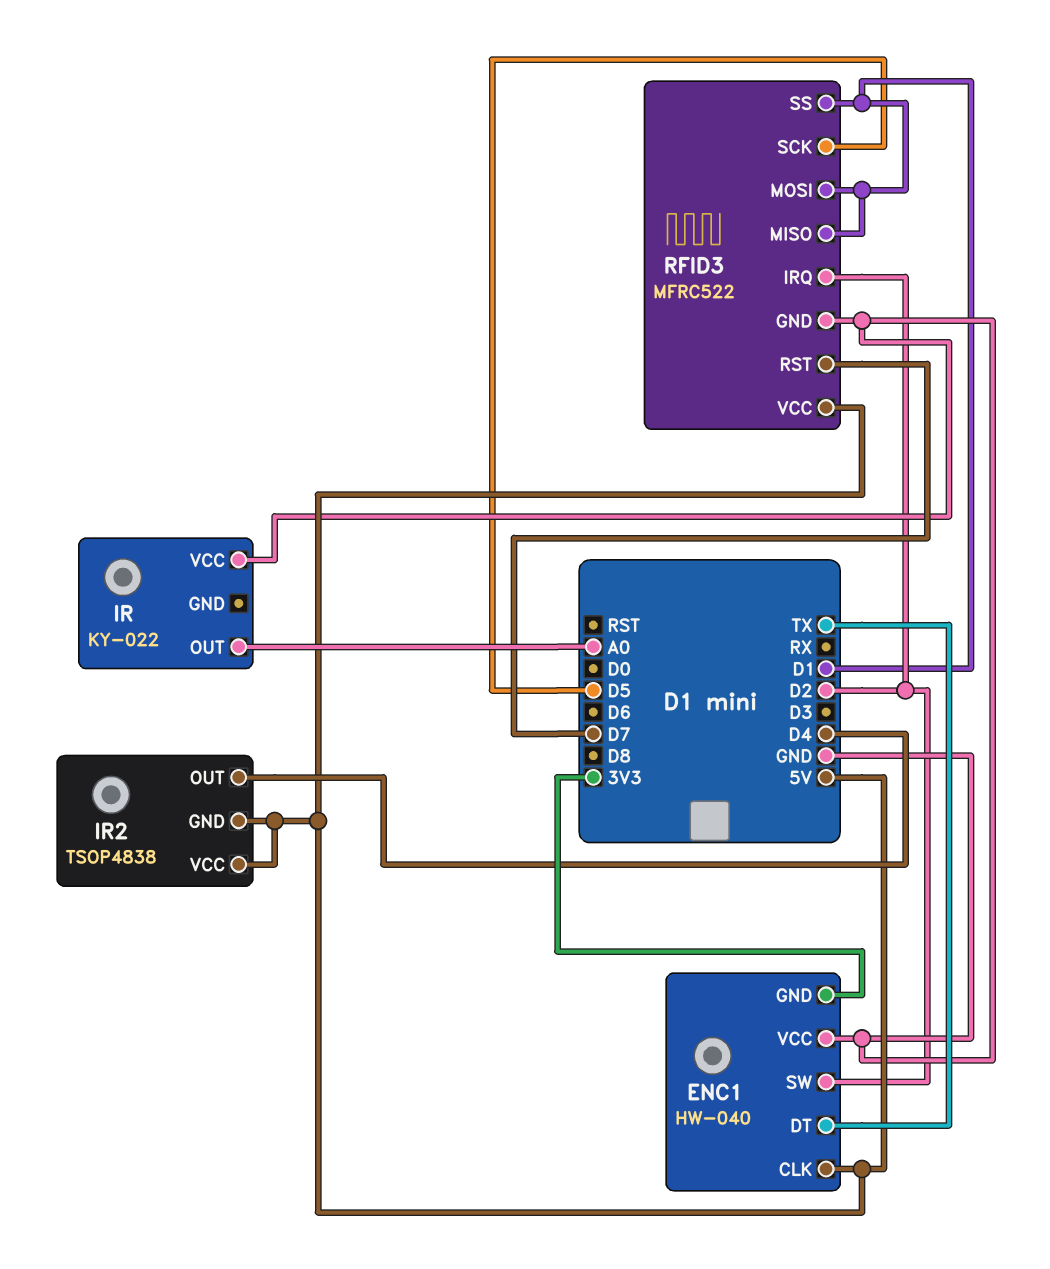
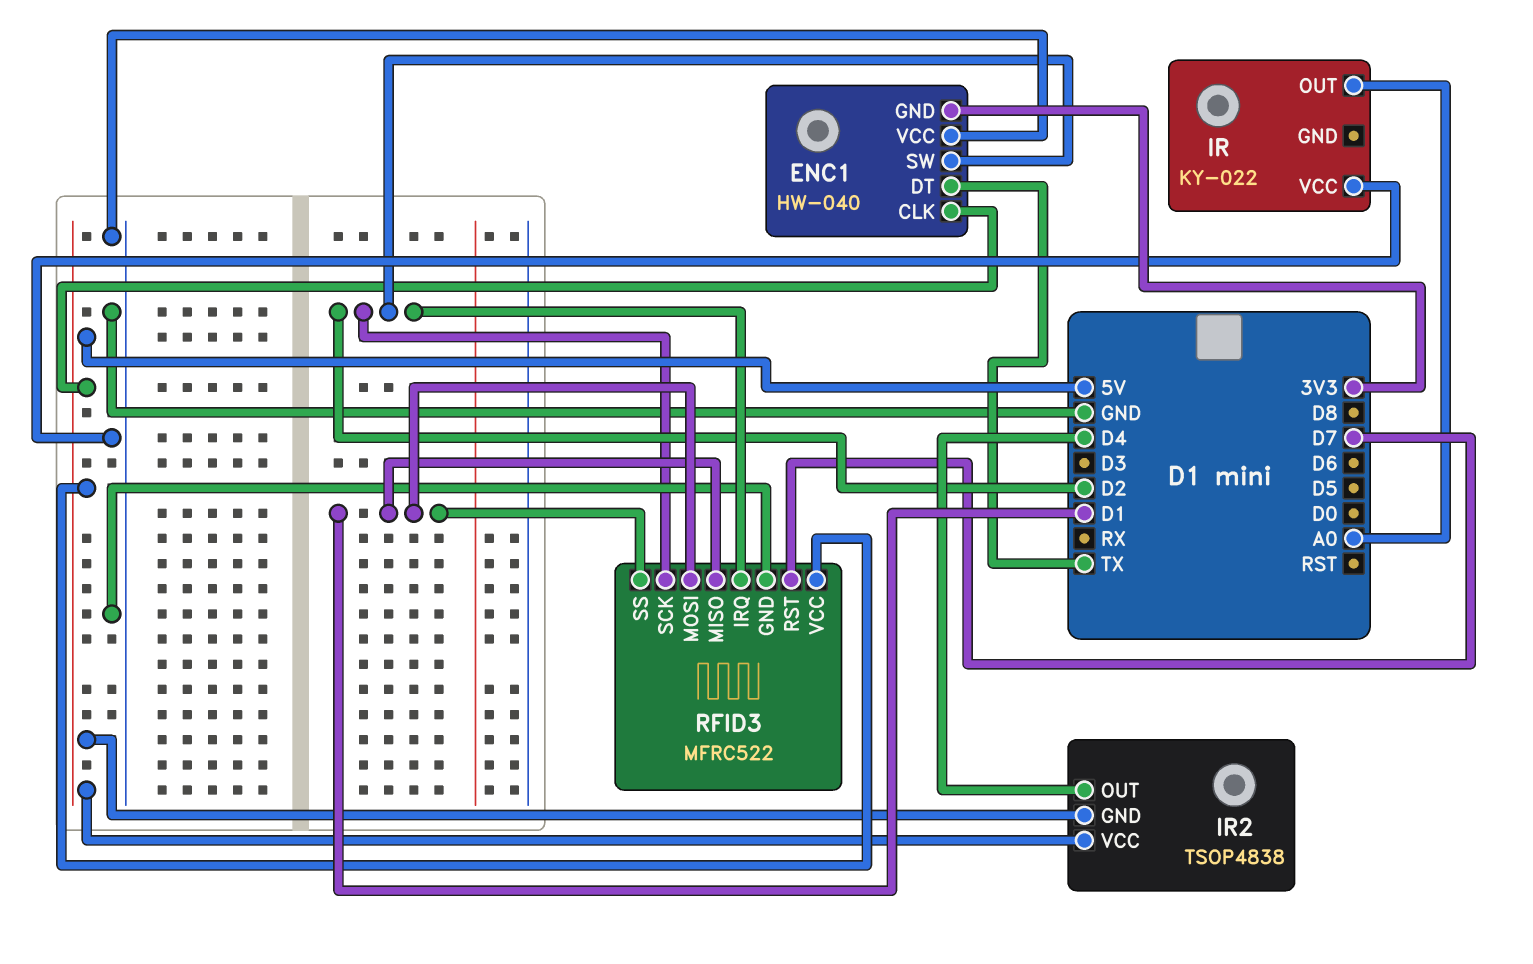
RFID3 pin SCK: D5 -> D2

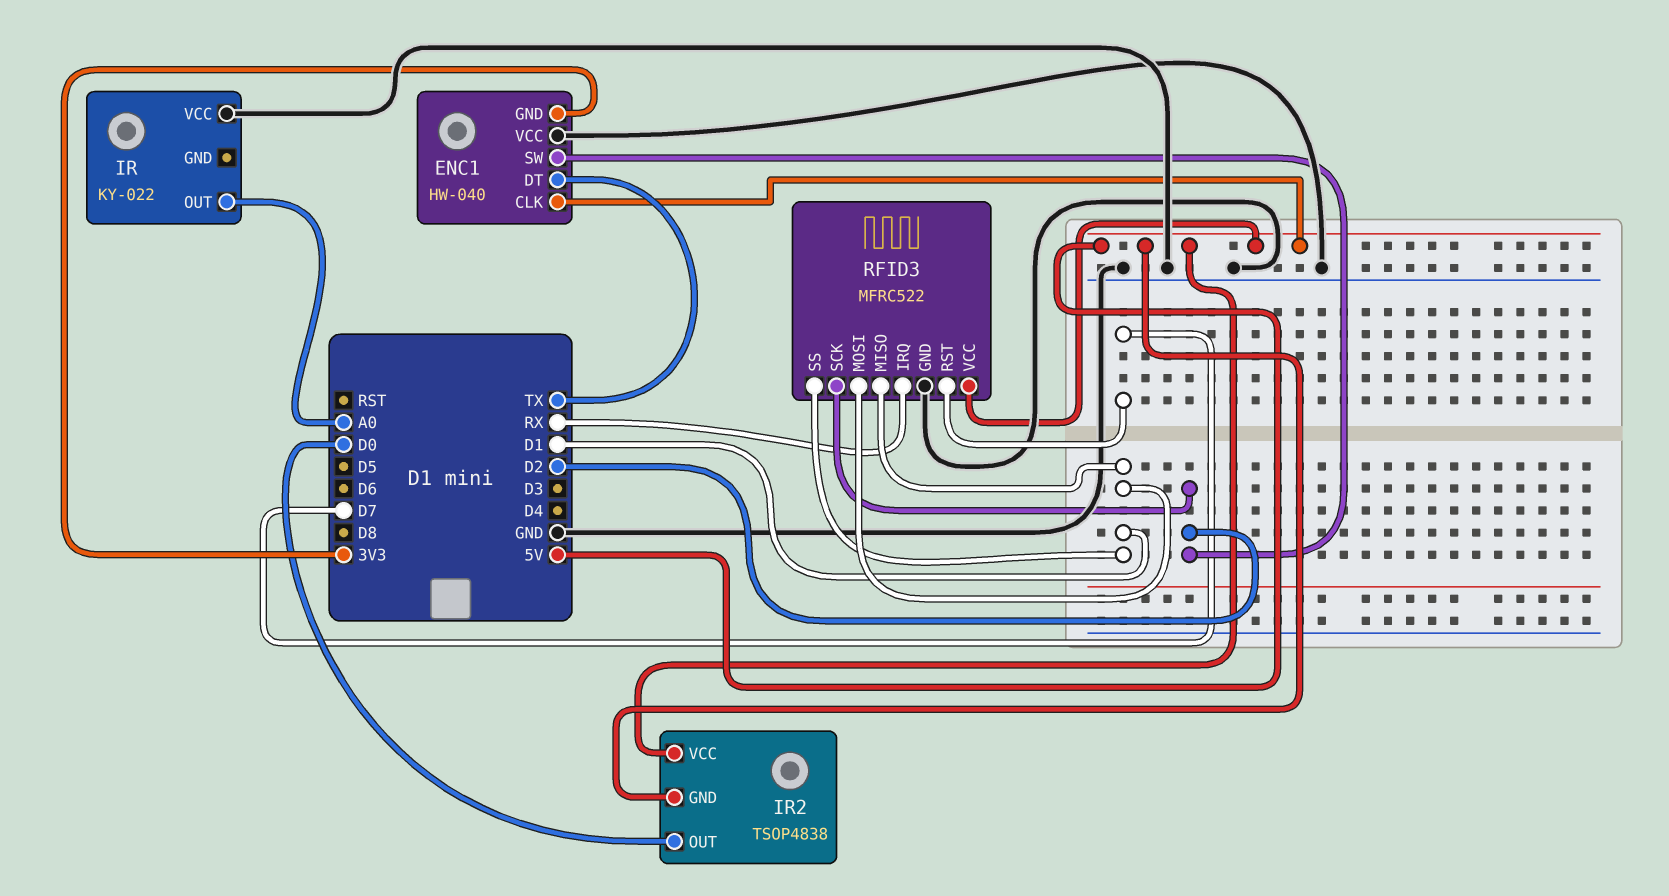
IR2 pin OUT: D4 -> D0
RFID3 pin IRQ: D2 -> RX

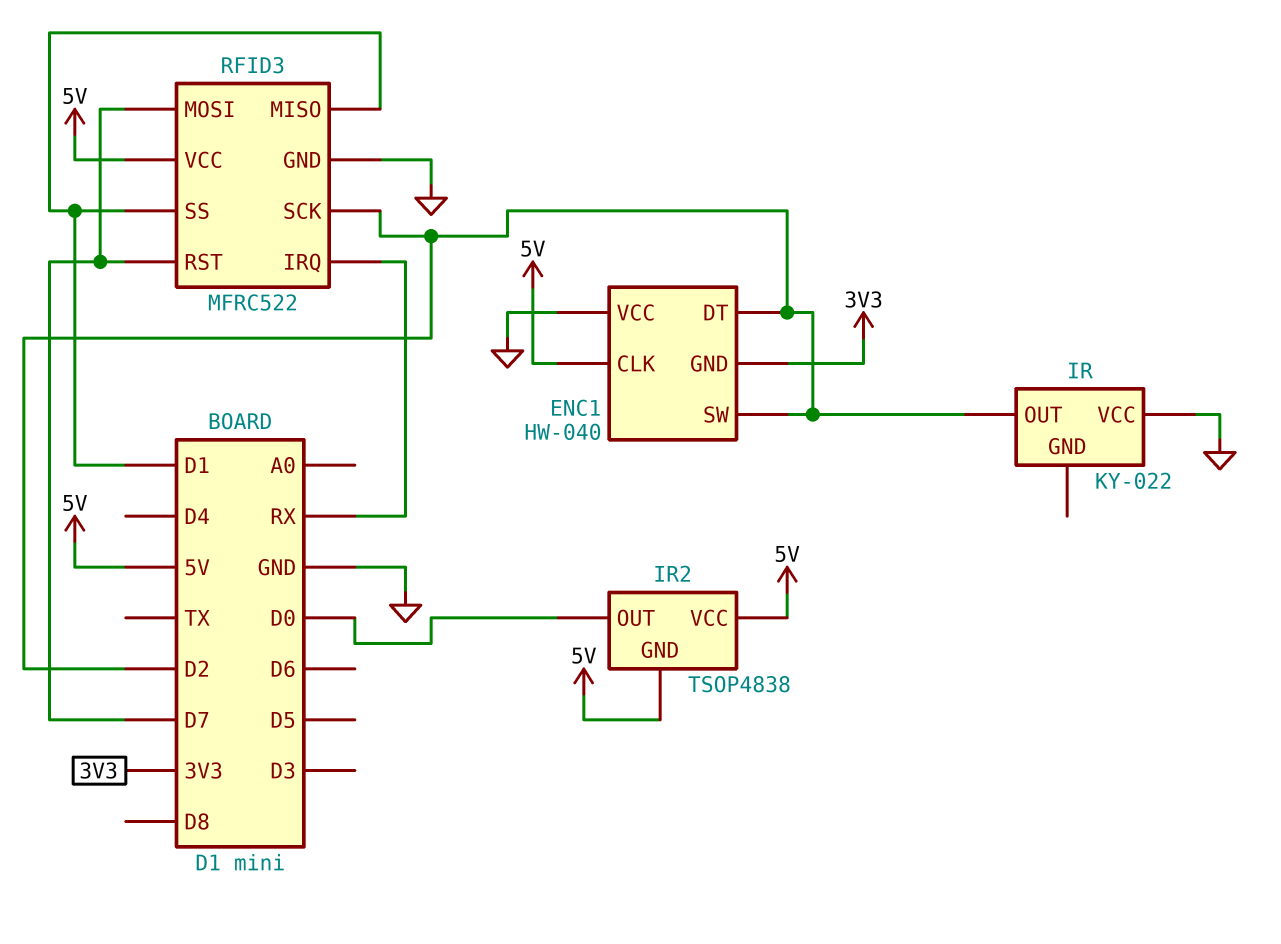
ENC1 pin DT: TX -> D2
IR pin OUT: A0 -> D2
RFID3 pin MOSI: D1 -> D7

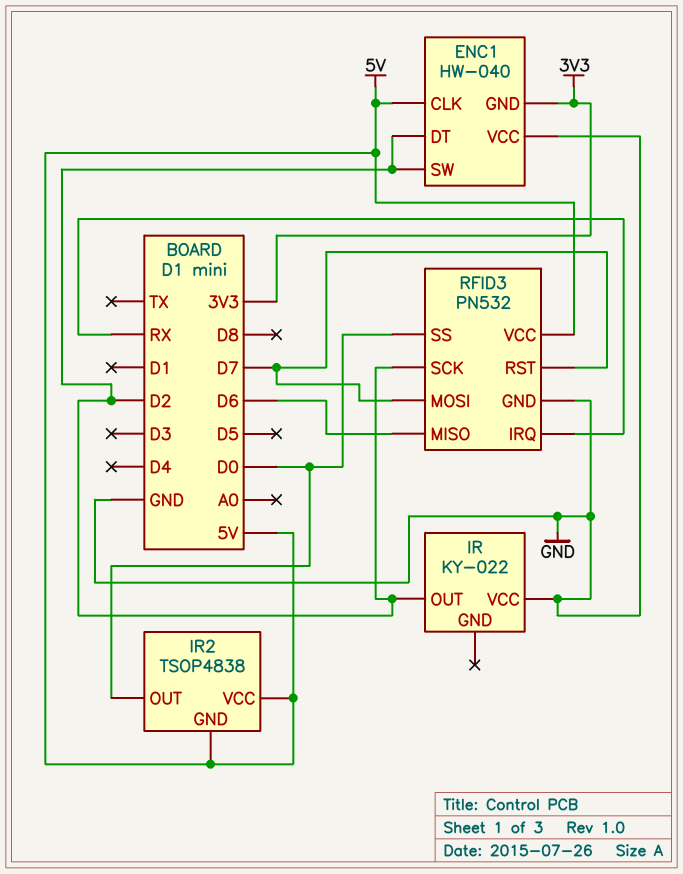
RFID3: MFRC522 -> PN532
RFID3 pin MISO: D1 -> D6
RFID3 pin SS: D1 -> D0

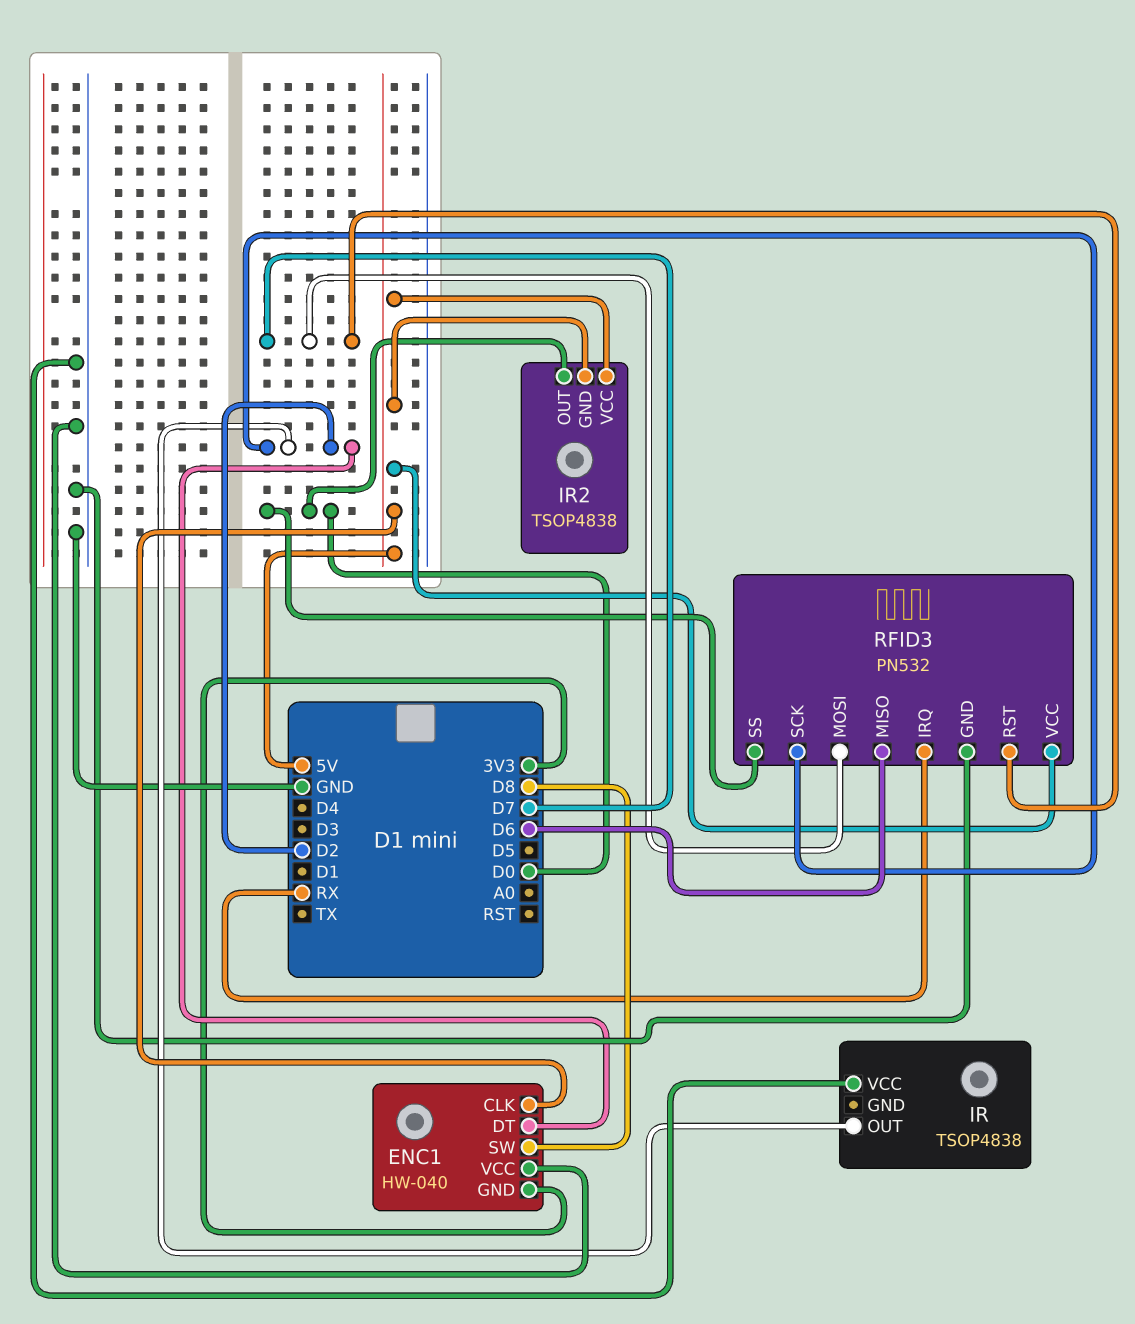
ENC1 pin SW: D2 -> D8
IR: KY-022 -> TSOP4838

